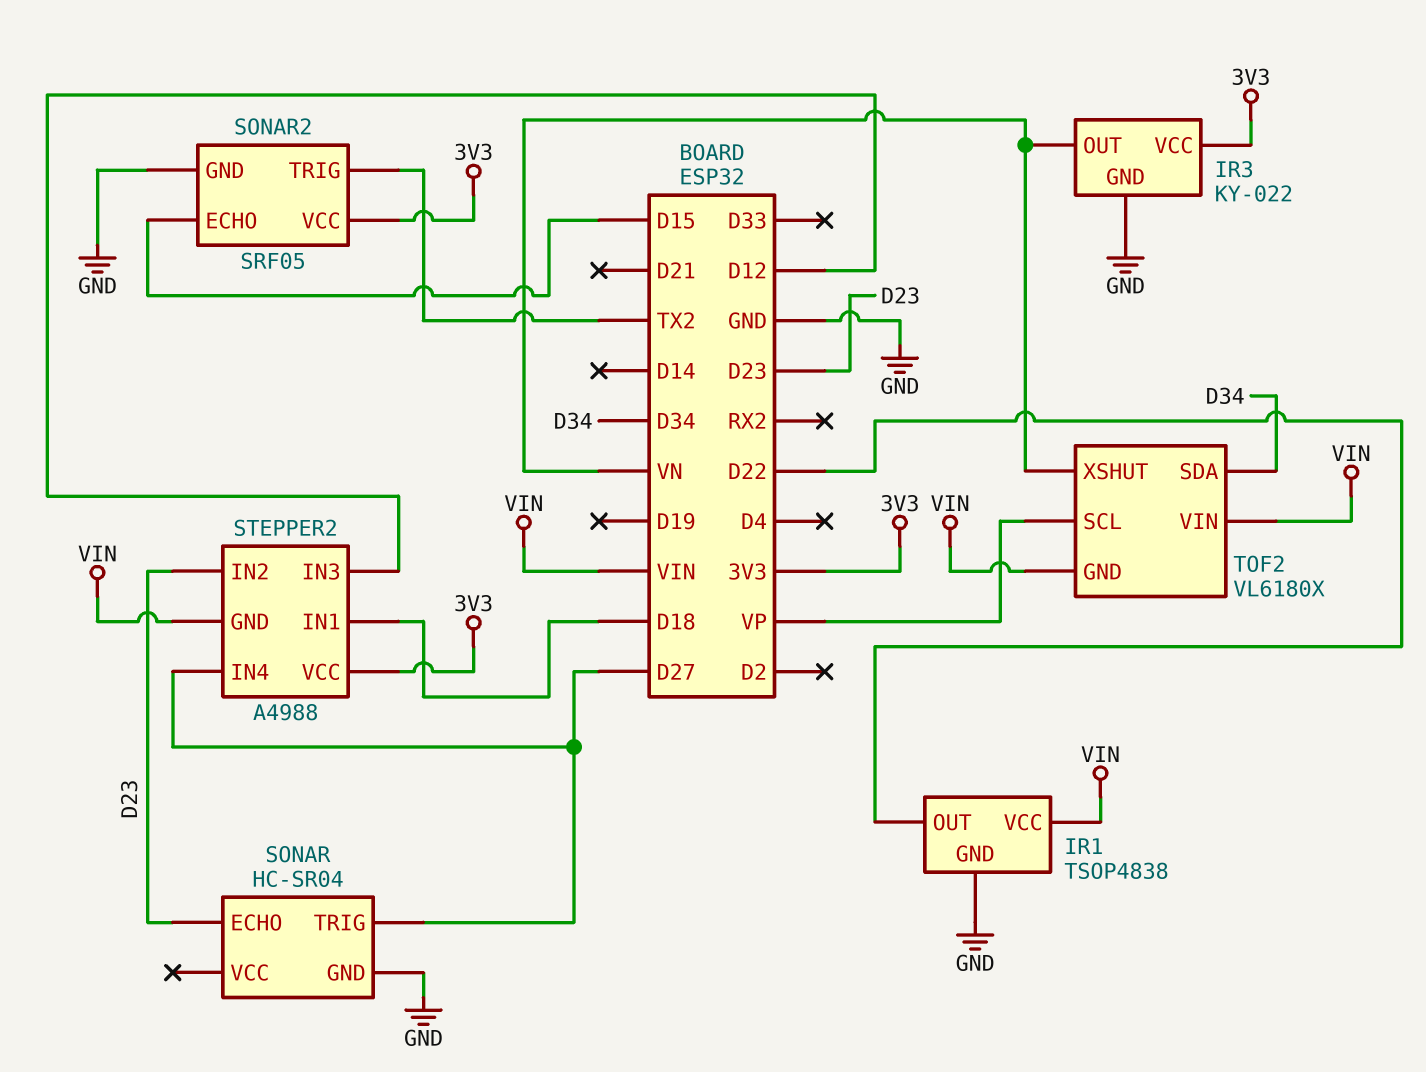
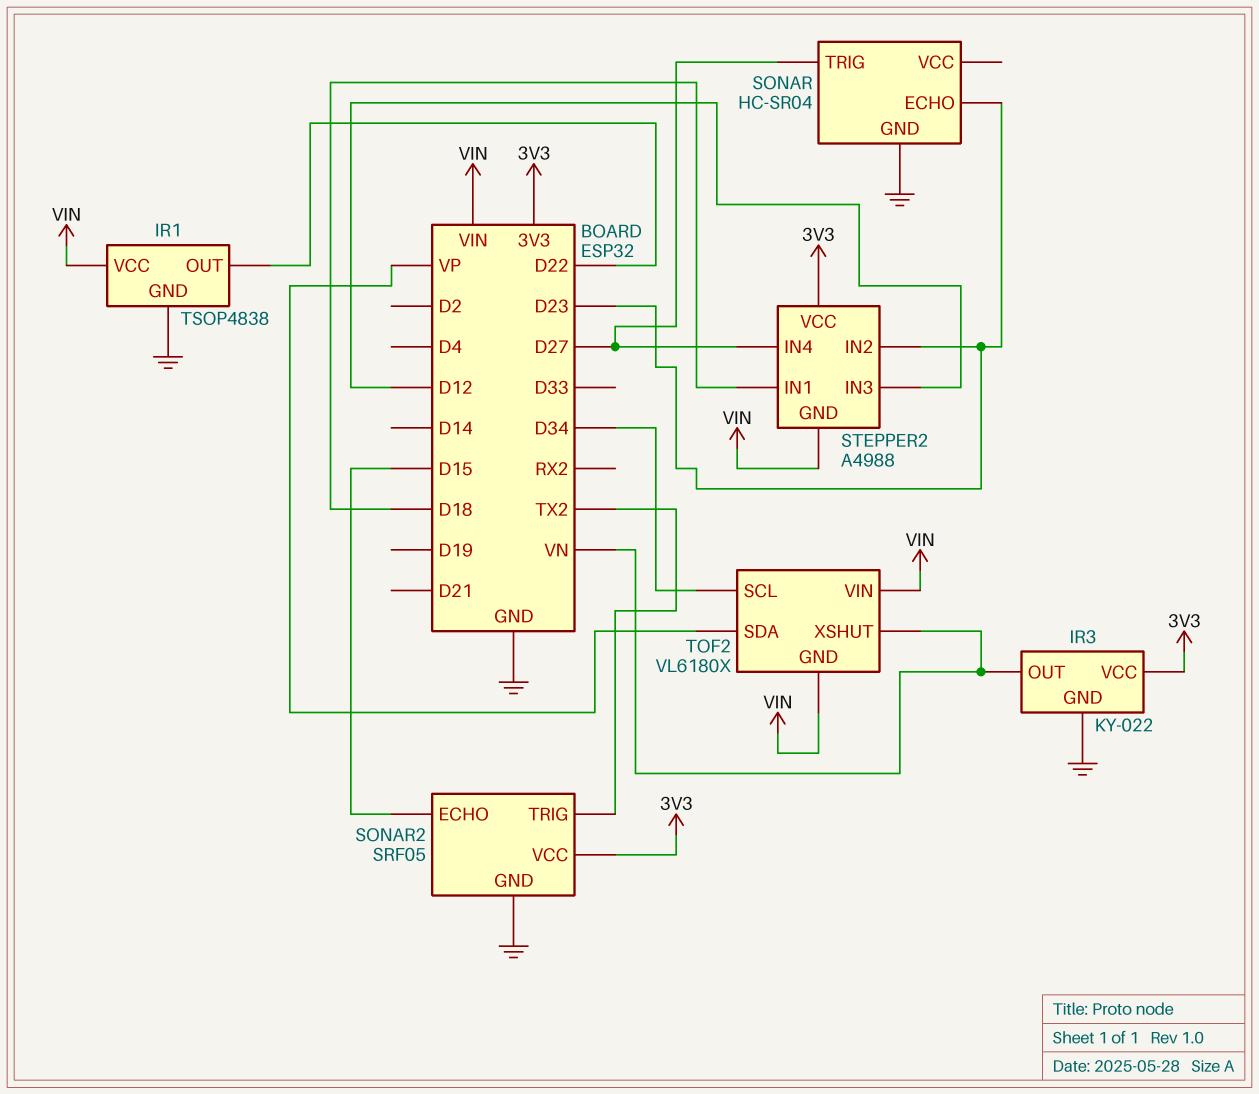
TOF2 pin SCL: VP -> D34
TOF2 pin SDA: D34 -> VP

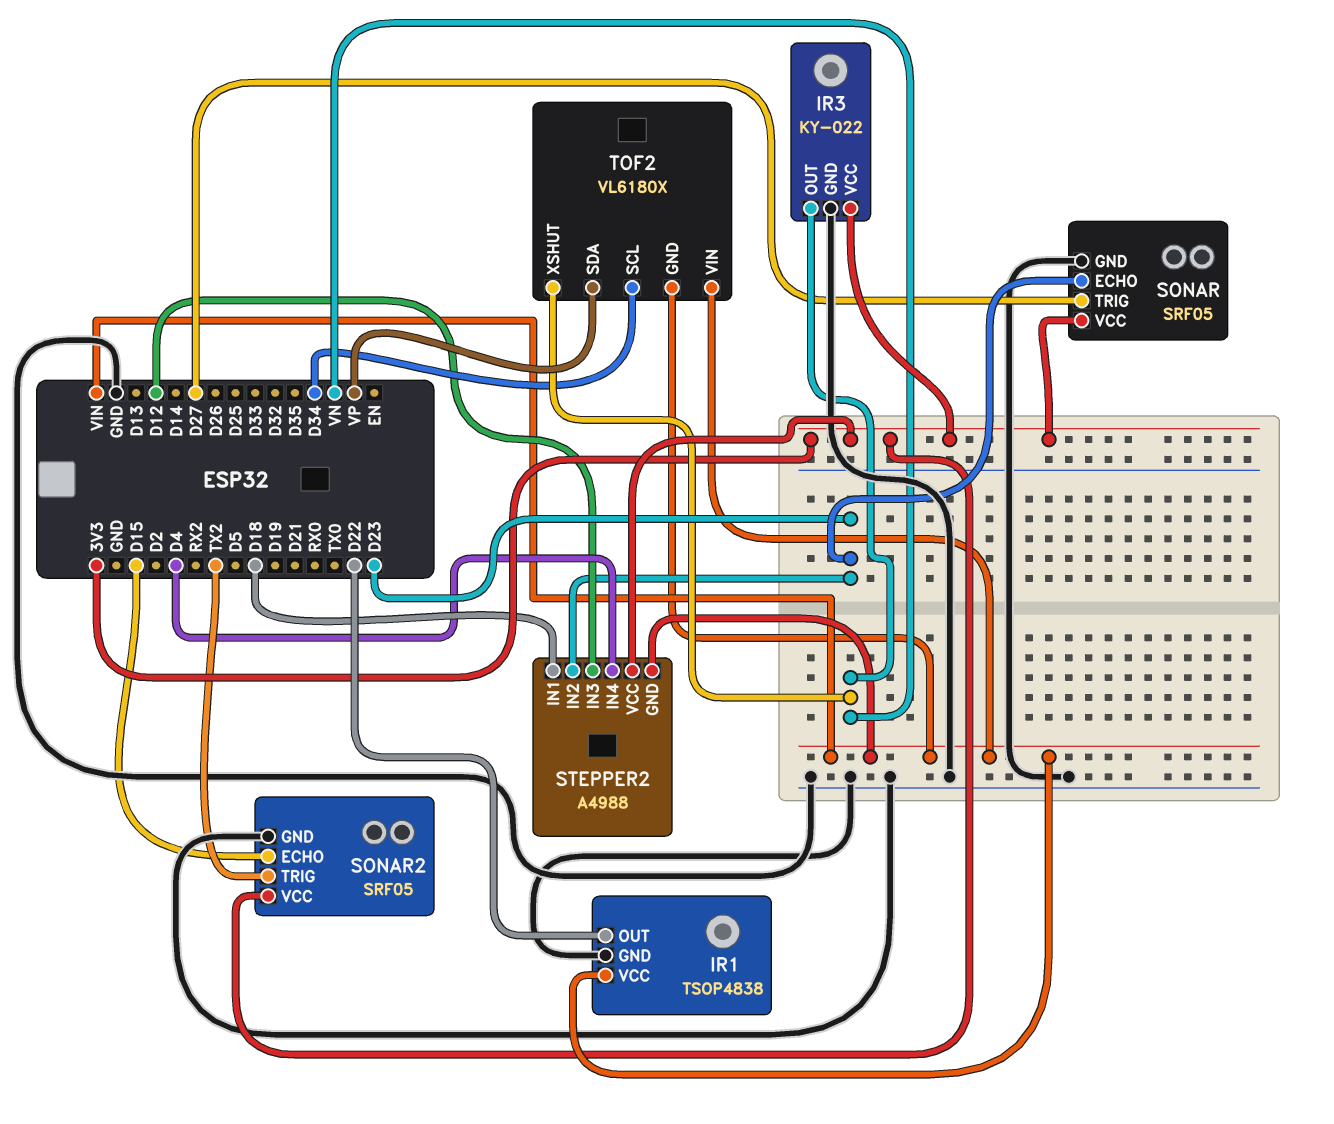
SONAR: HC-SR04 -> SRF05
SONAR pin VCC: none -> 3V3
STEPPER2 pin IN4: D27 -> D4

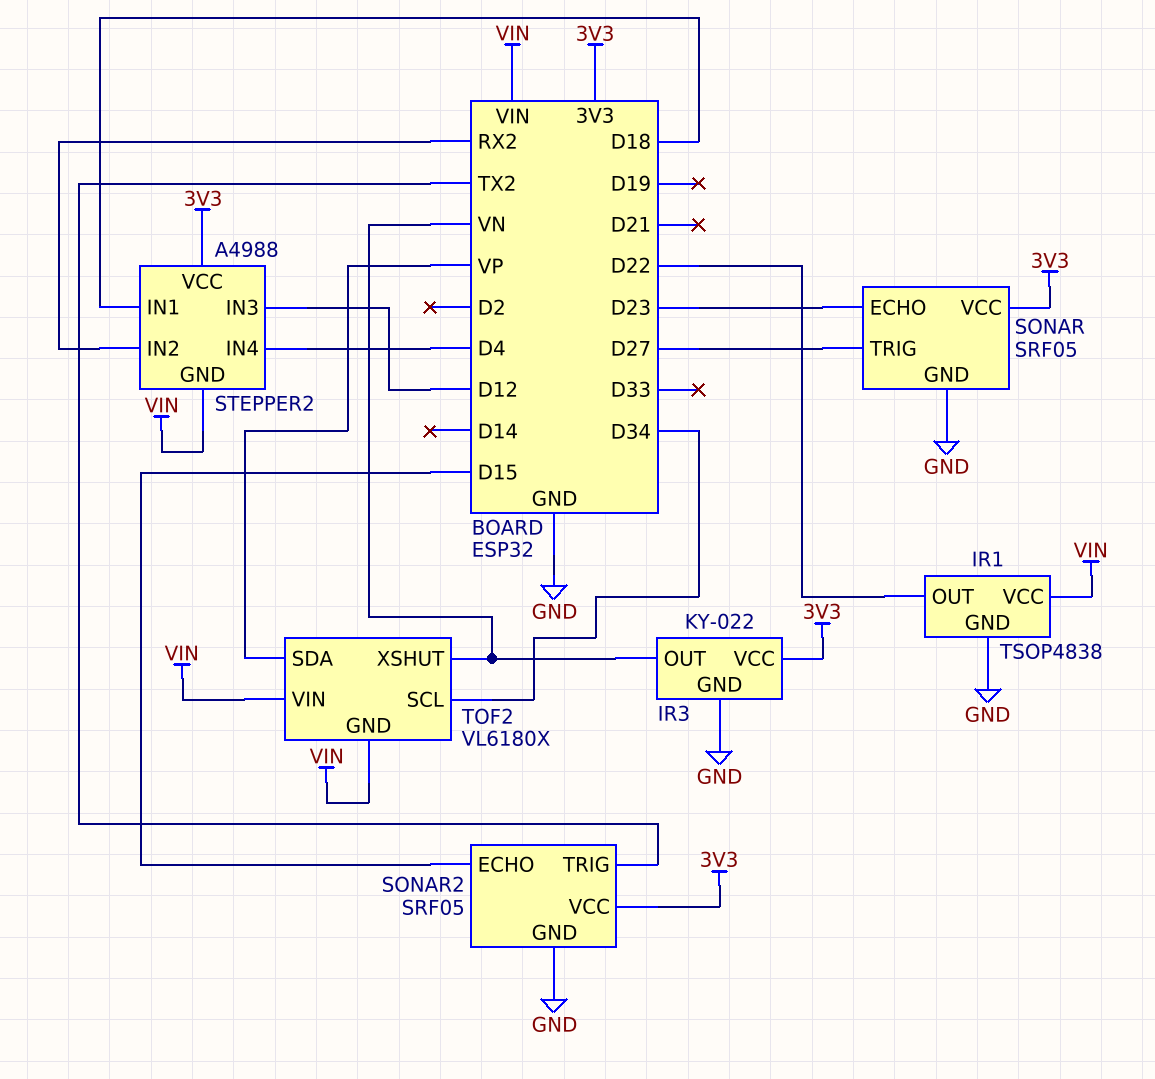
STEPPER2 pin IN2: D23 -> RX2

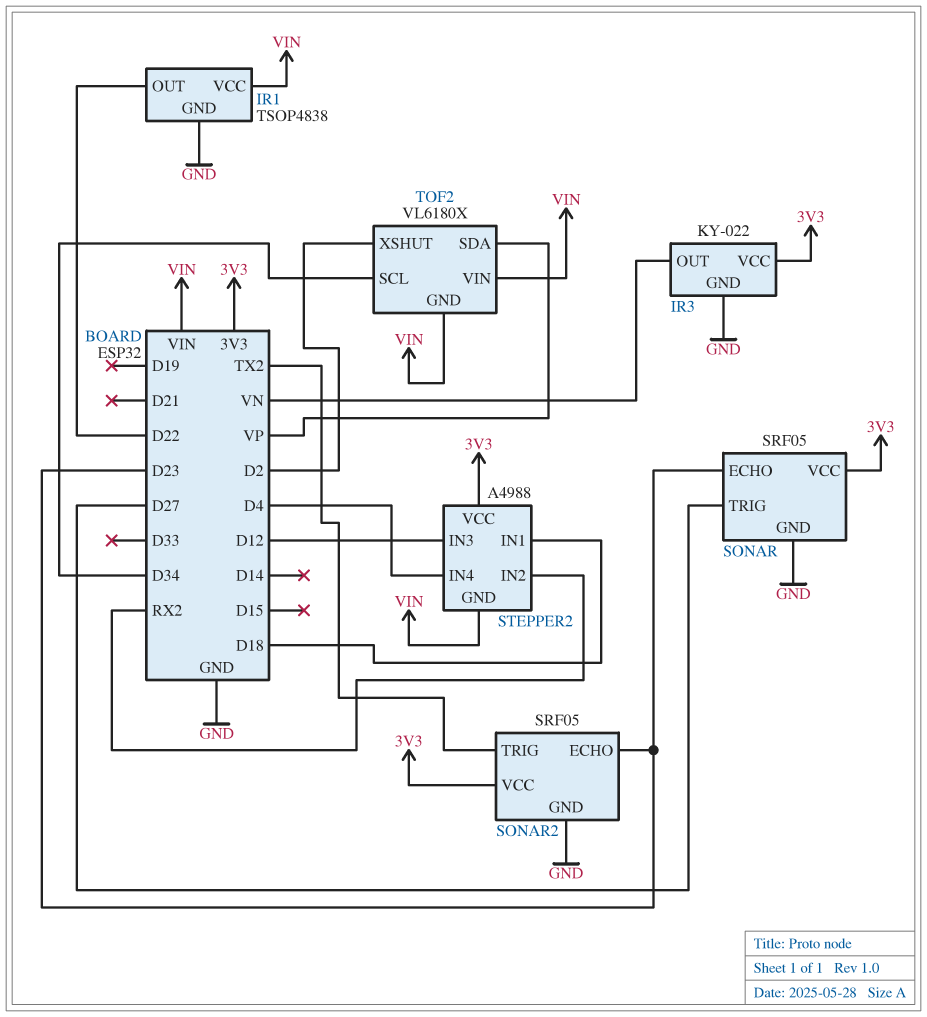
SONAR2 pin ECHO: D15 -> D23
TOF2 pin XSHUT: VN -> D2

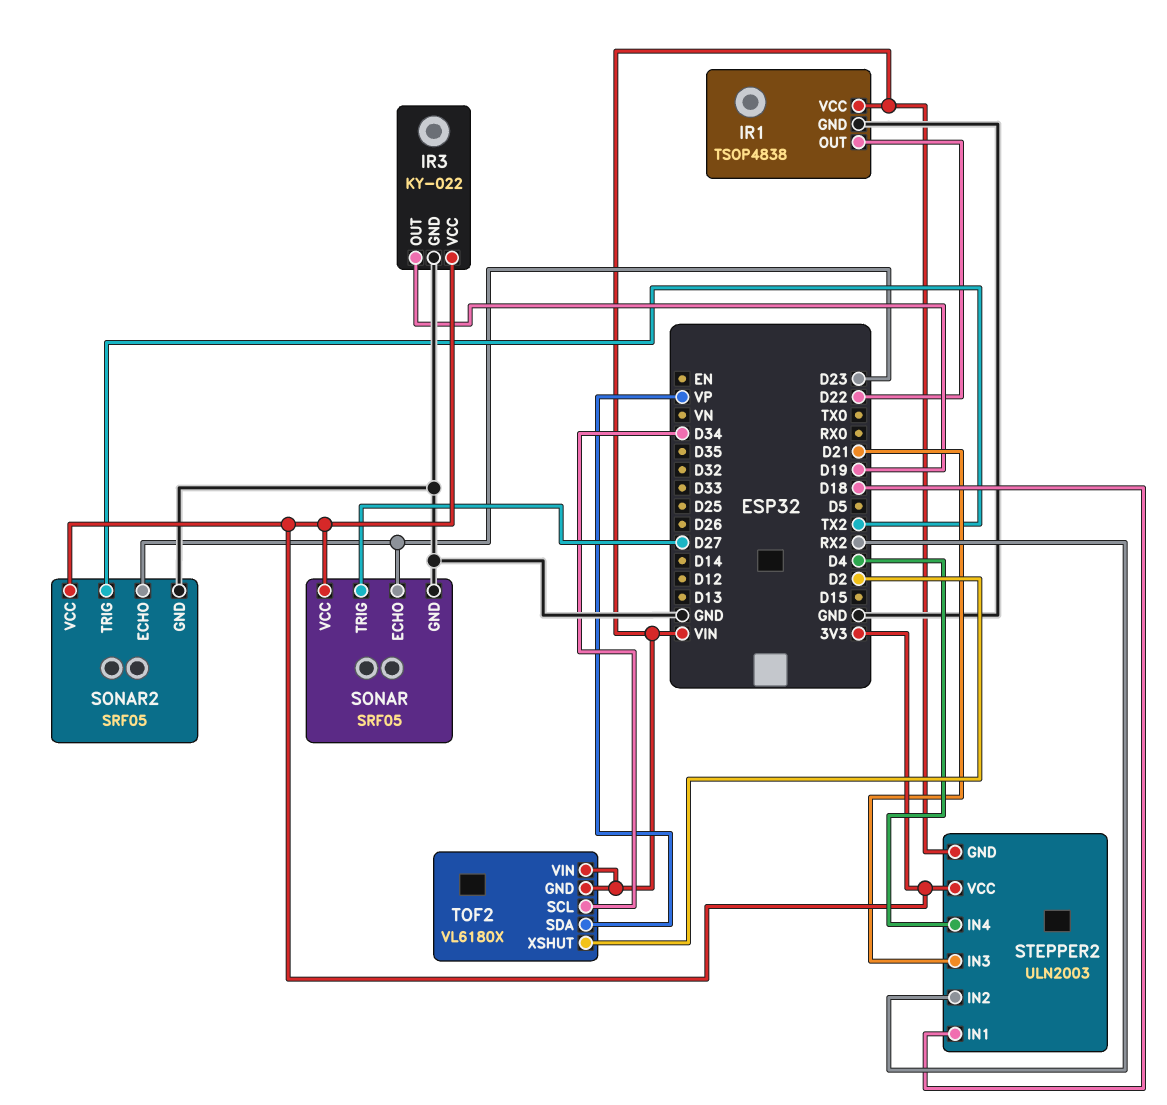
IR3 pin OUT: VN -> D19
STEPPER2: A4988 -> ULN2003
STEPPER2 pin IN3: D12 -> D21

